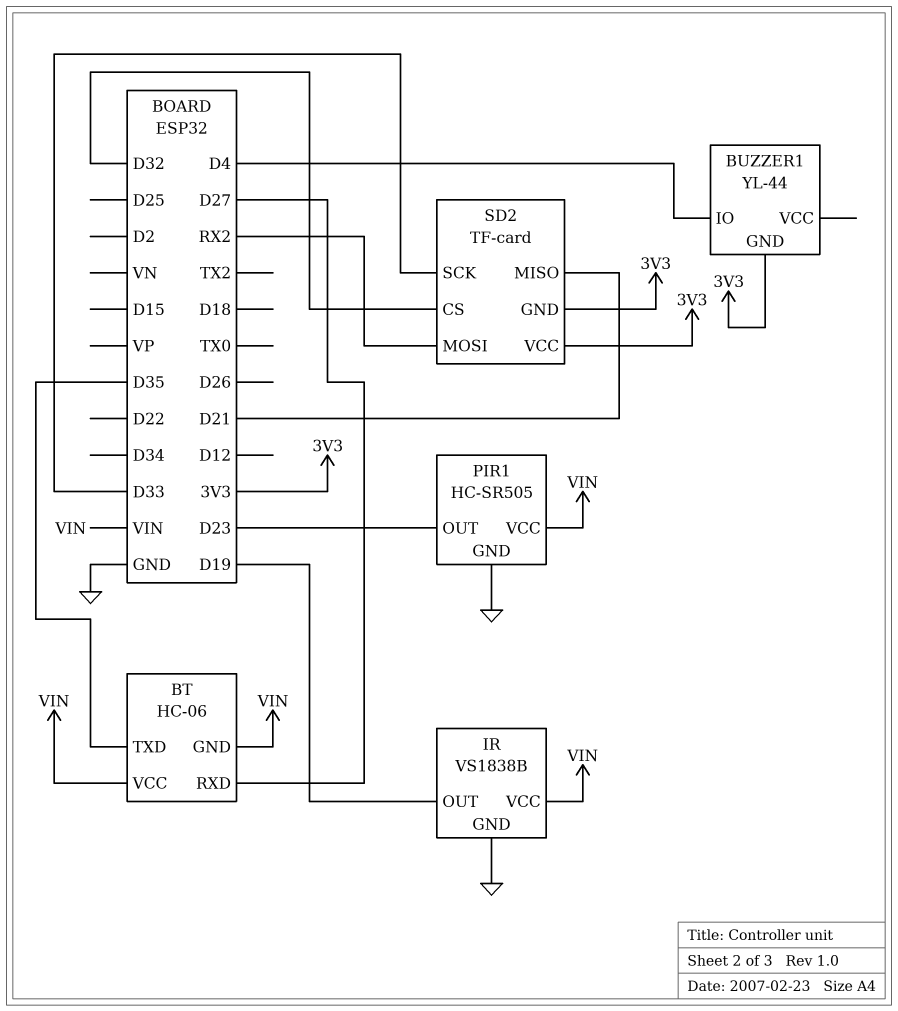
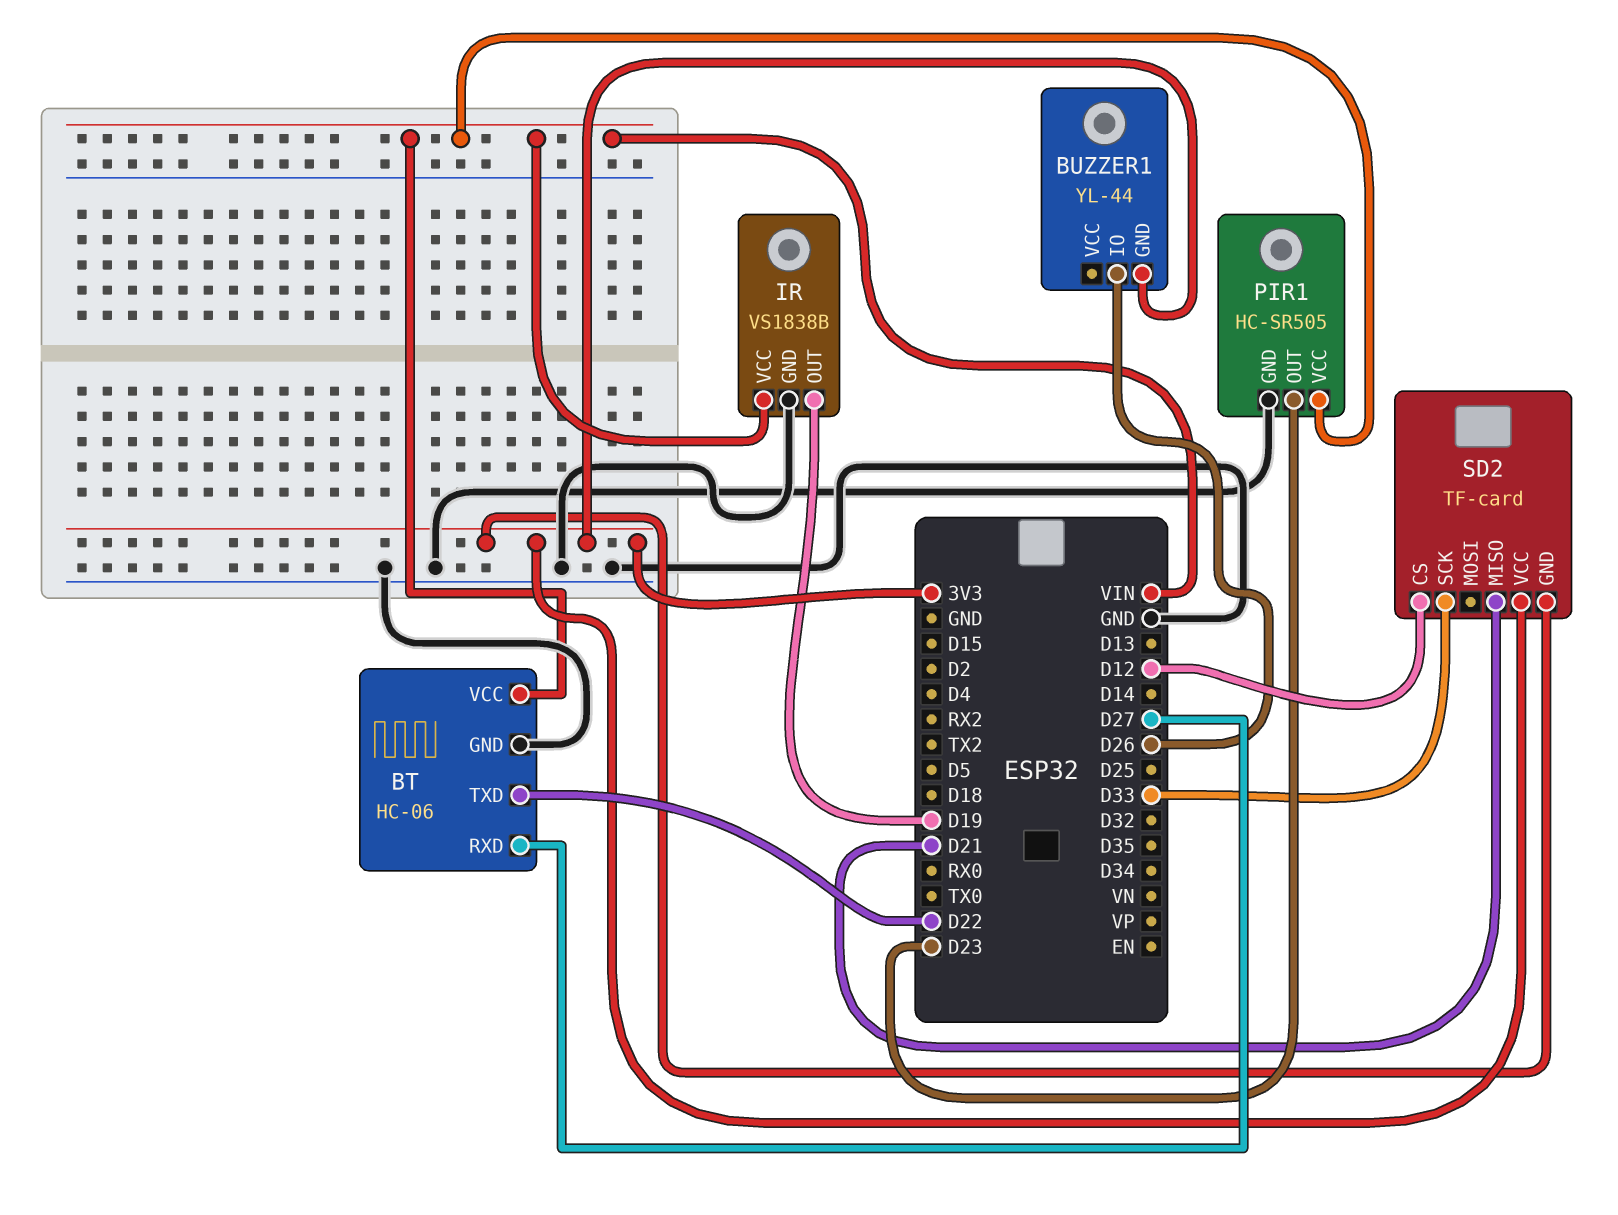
BT pin GND: VIN -> GND
BT pin TXD: D35 -> D22
BUZZER1 pin IO: D4 -> D26
SD2 pin CS: D32 -> D12
SD2 pin MOSI: RX2 -> none

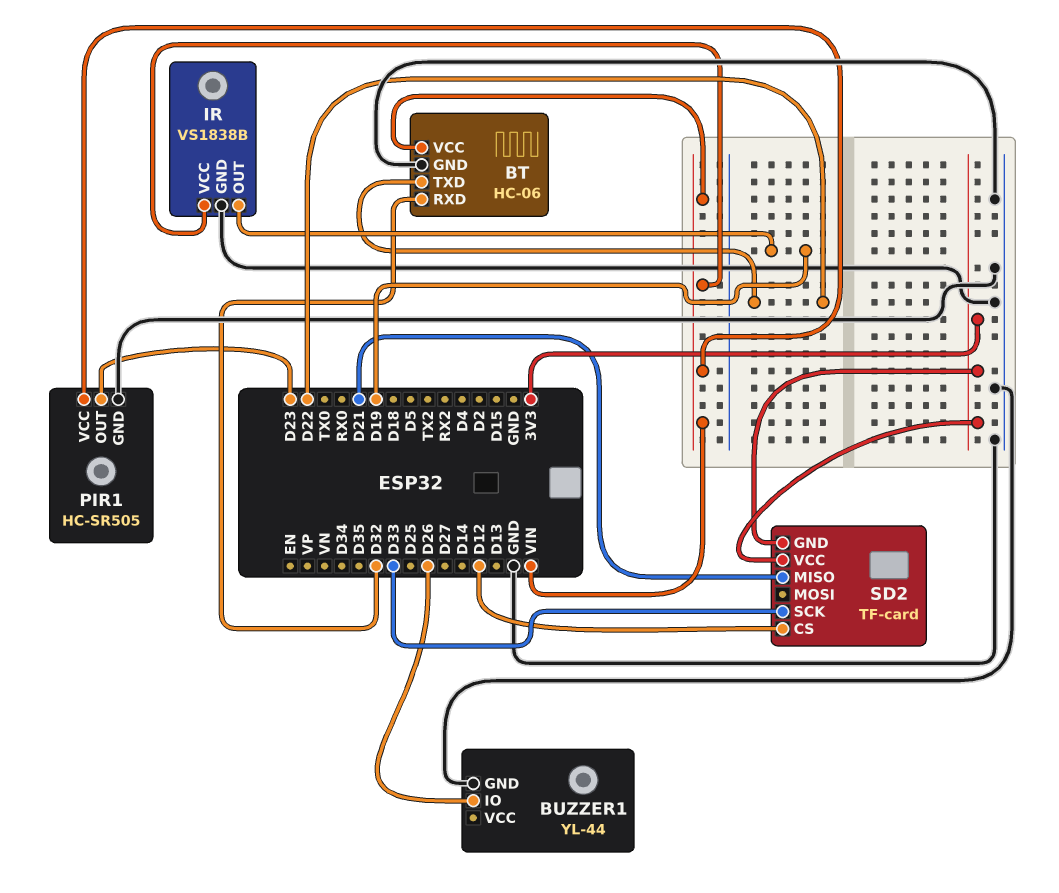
BT pin RXD: D27 -> D32
BUZZER1 pin GND: 3V3 -> GND

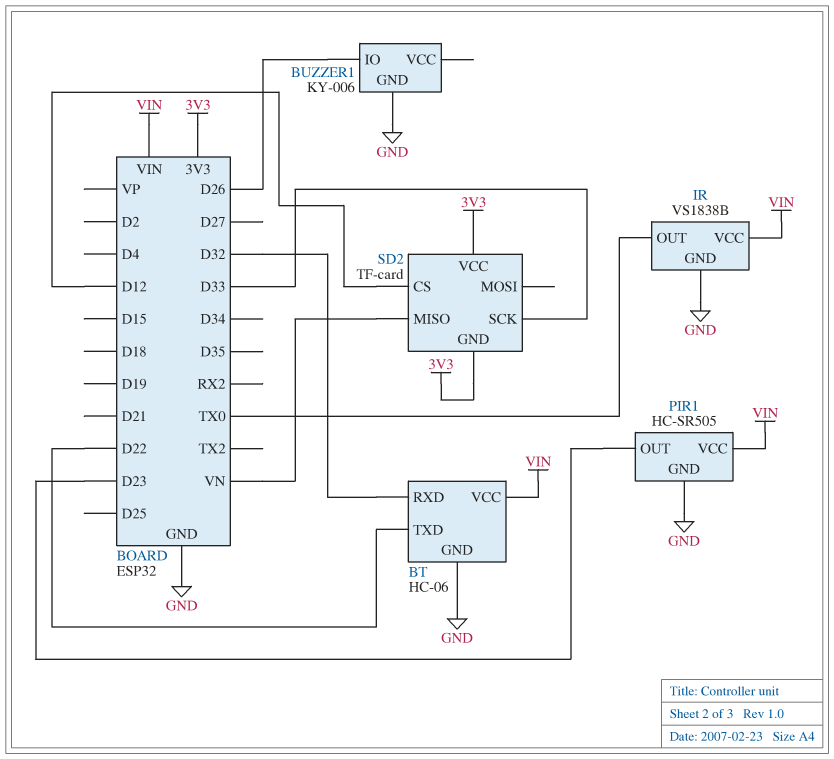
BUZZER1: YL-44 -> KY-006
IR pin OUT: D19 -> TX0
SD2 pin MISO: D21 -> VN

